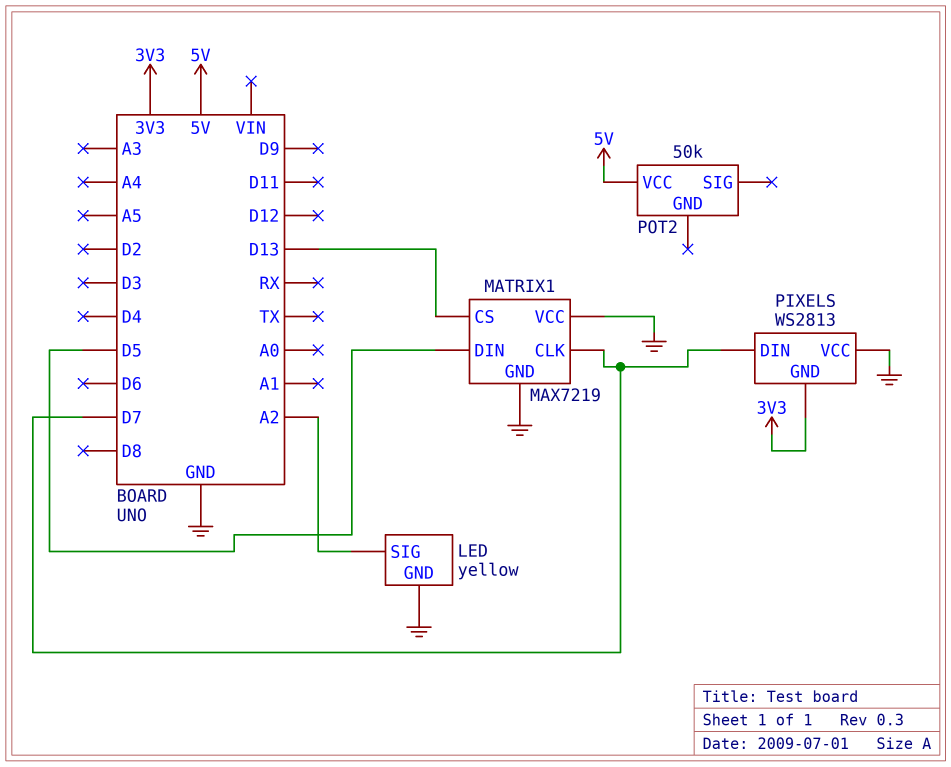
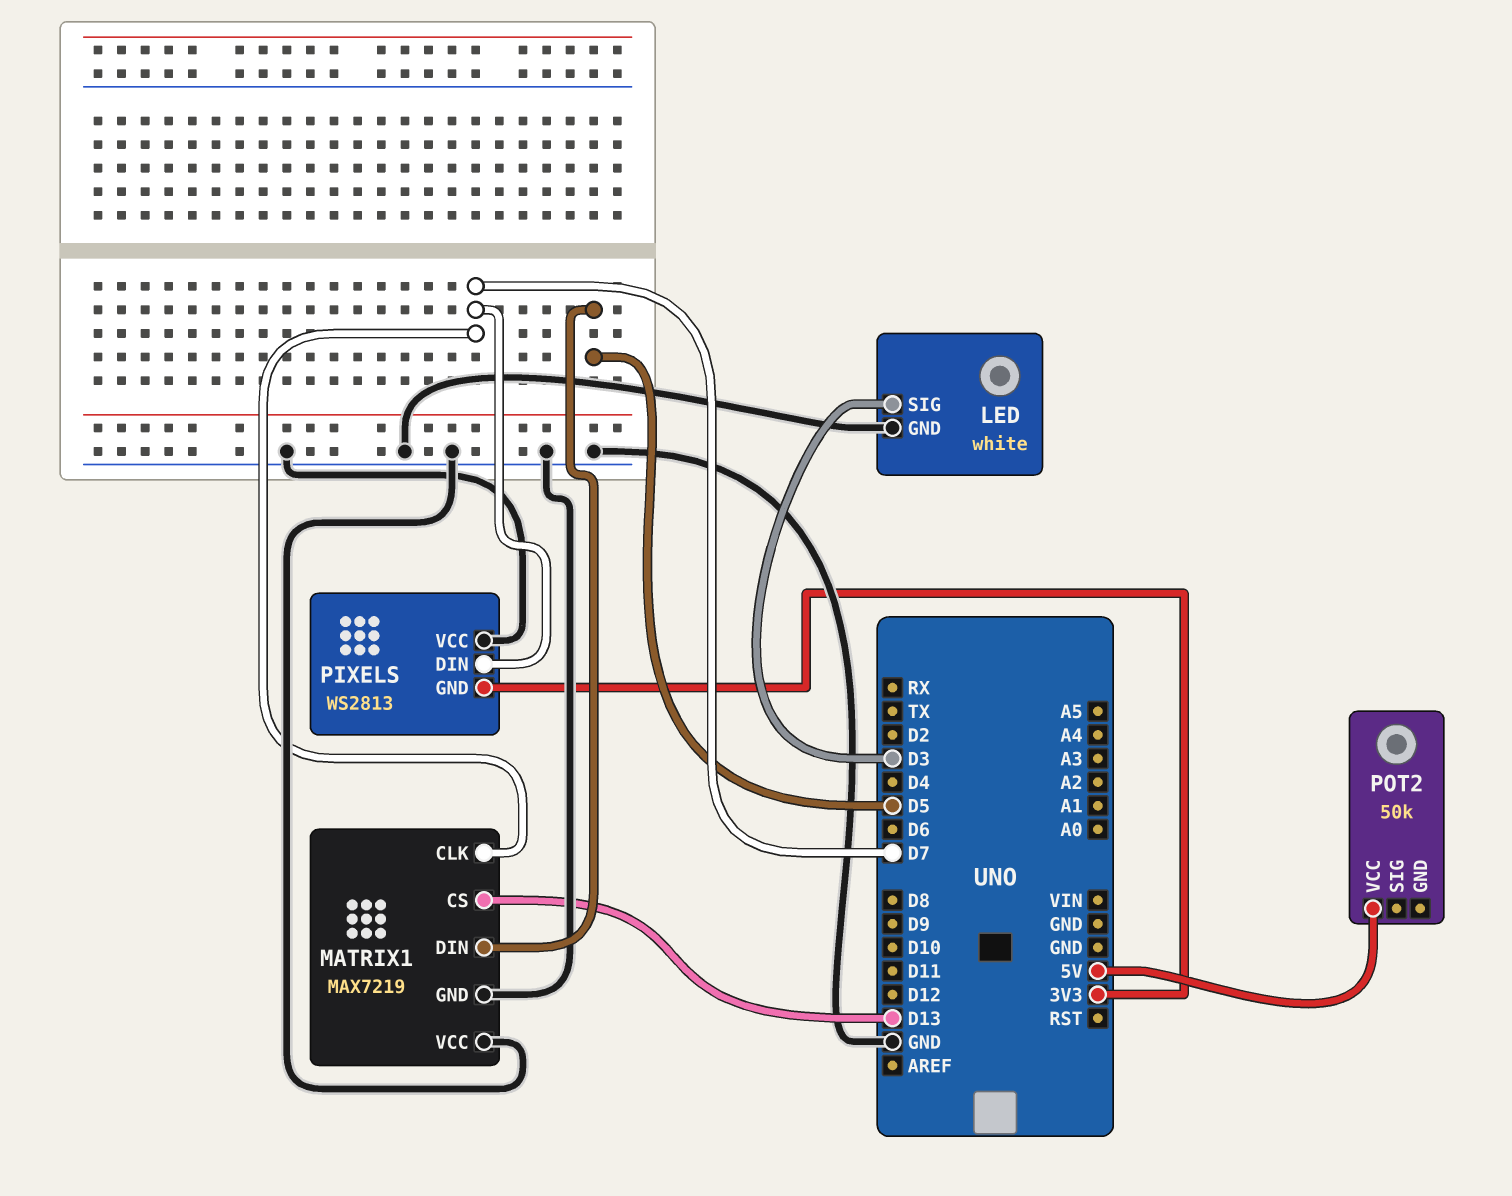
LED: yellow -> white
LED pin SIG: A2 -> D3

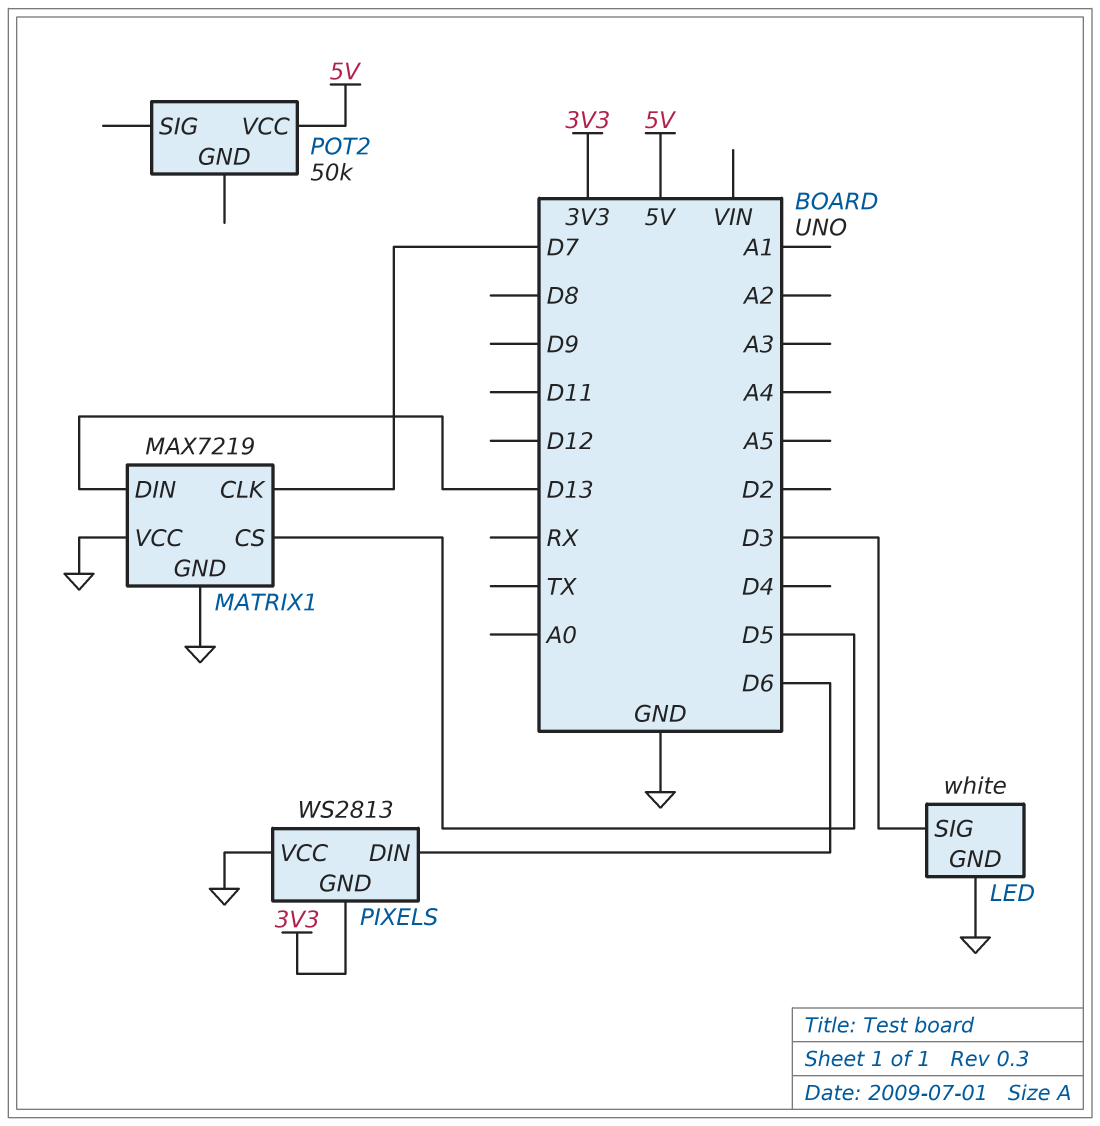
MATRIX1 pin CS: D13 -> D5
MATRIX1 pin DIN: D5 -> D13
PIXELS pin DIN: D7 -> D6

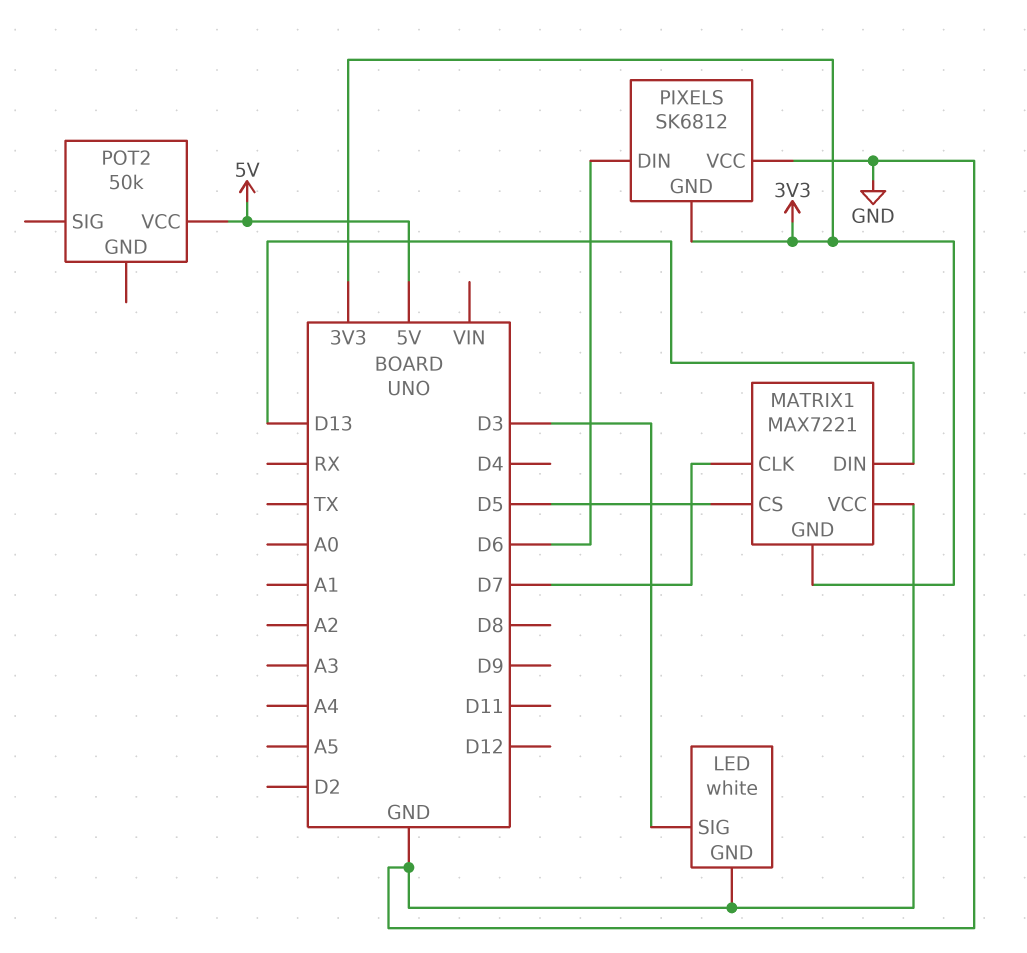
MATRIX1: MAX7219 -> MAX7221
MATRIX1 pin GND: GND -> 3V3
PIXELS: WS2813 -> SK6812

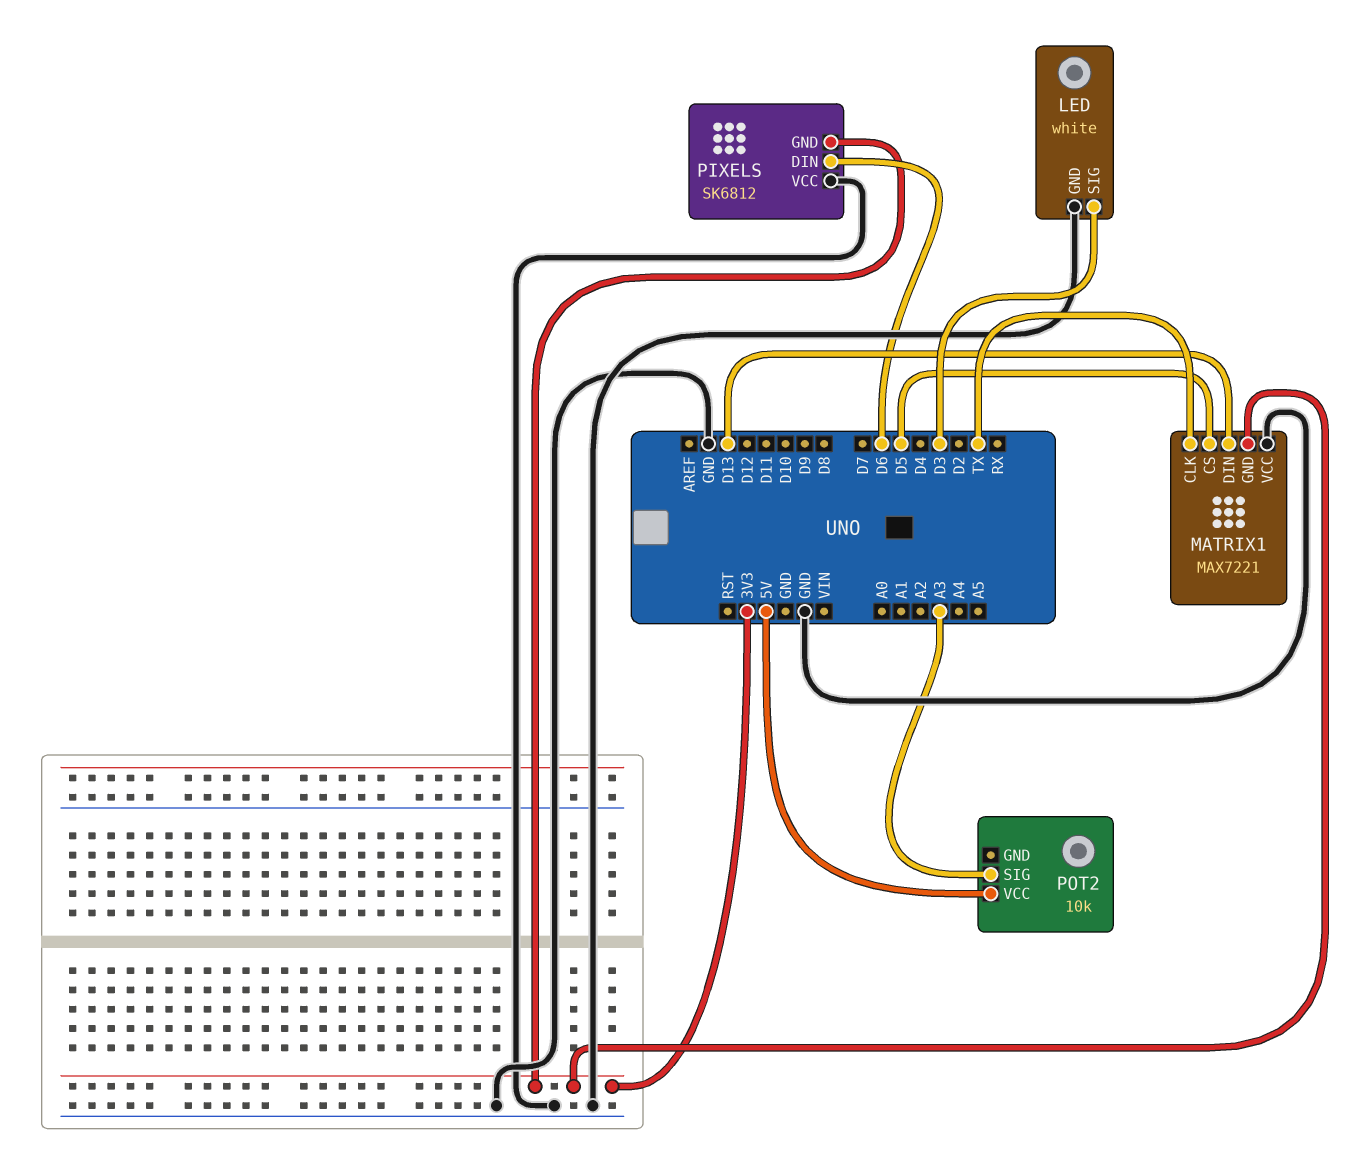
MATRIX1 pin CLK: D7 -> TX
POT2: 50k -> 10k
POT2 pin SIG: none -> A3

